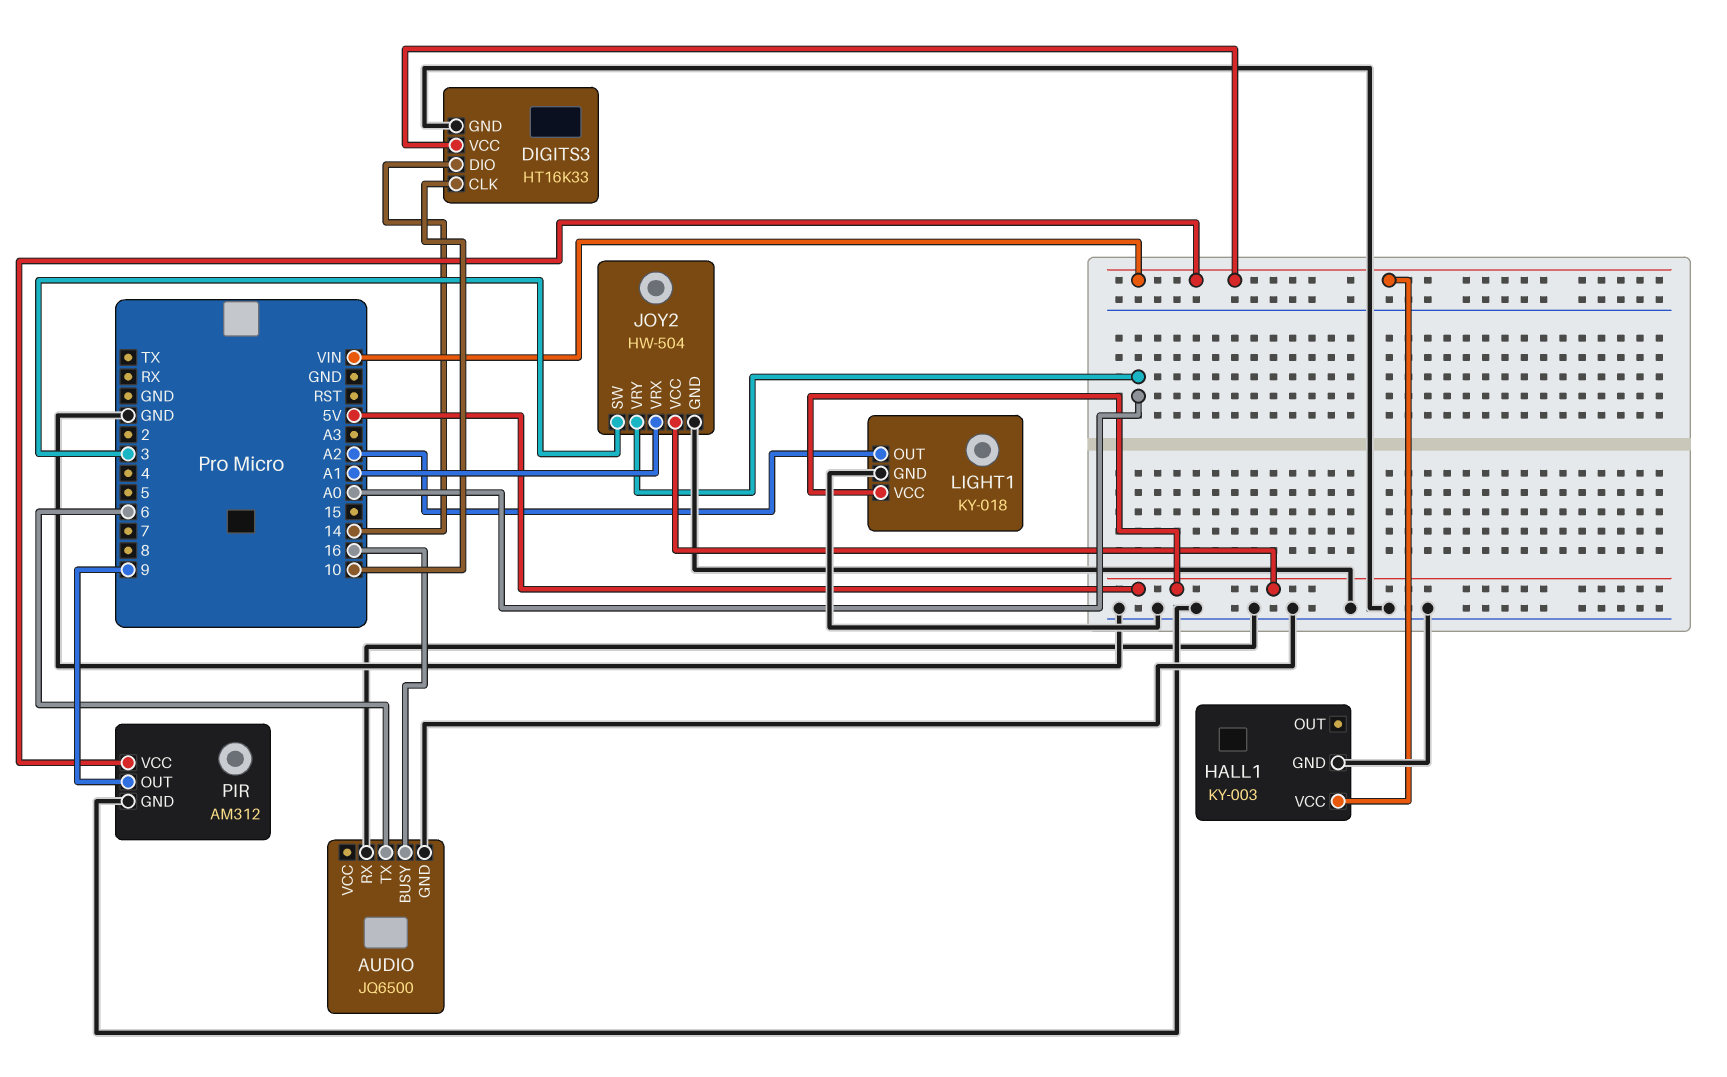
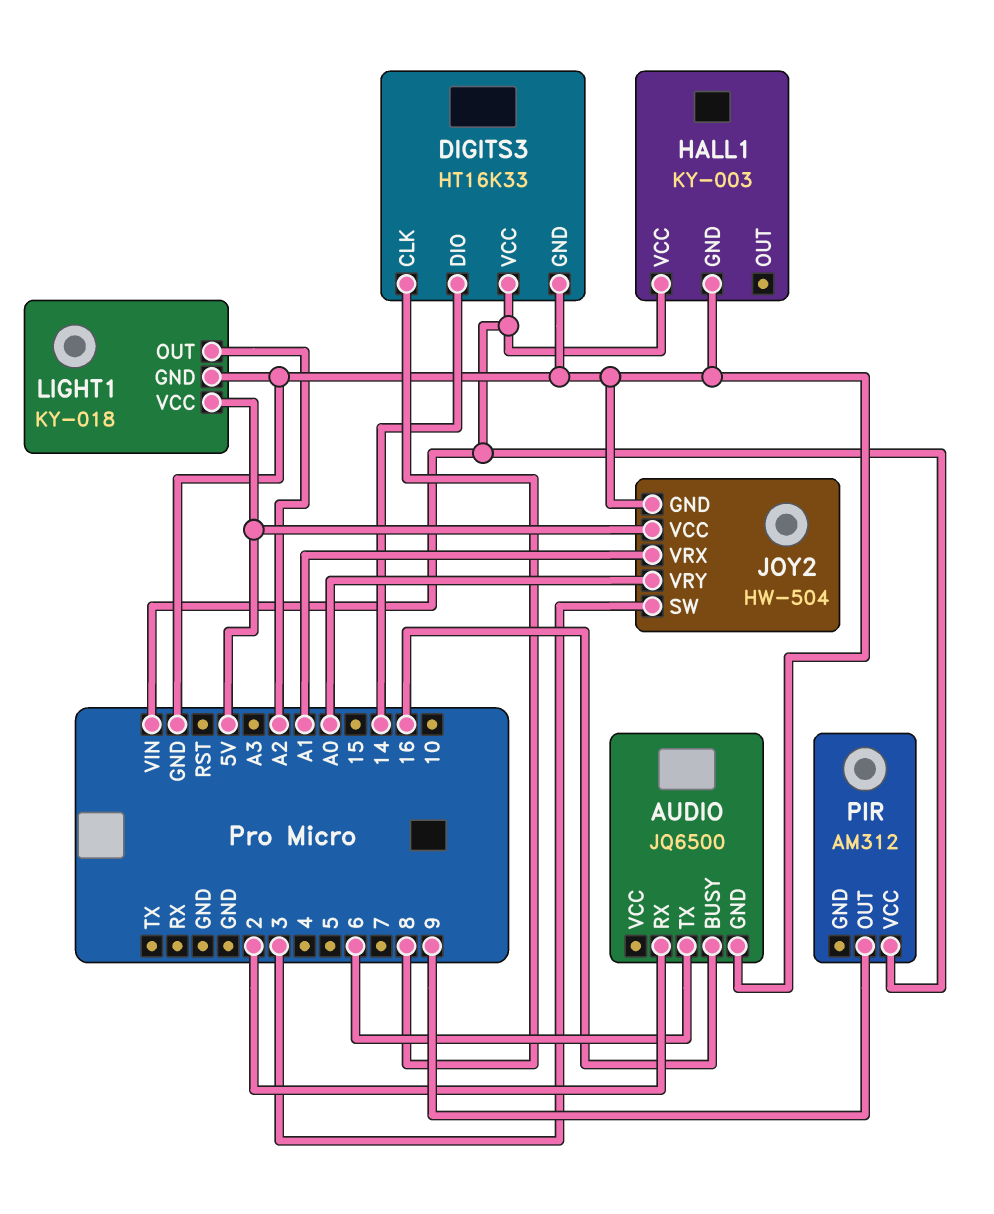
AUDIO pin RX: GND -> 2
DIGITS3 pin CLK: 10 -> 8
PIR pin GND: GND -> none

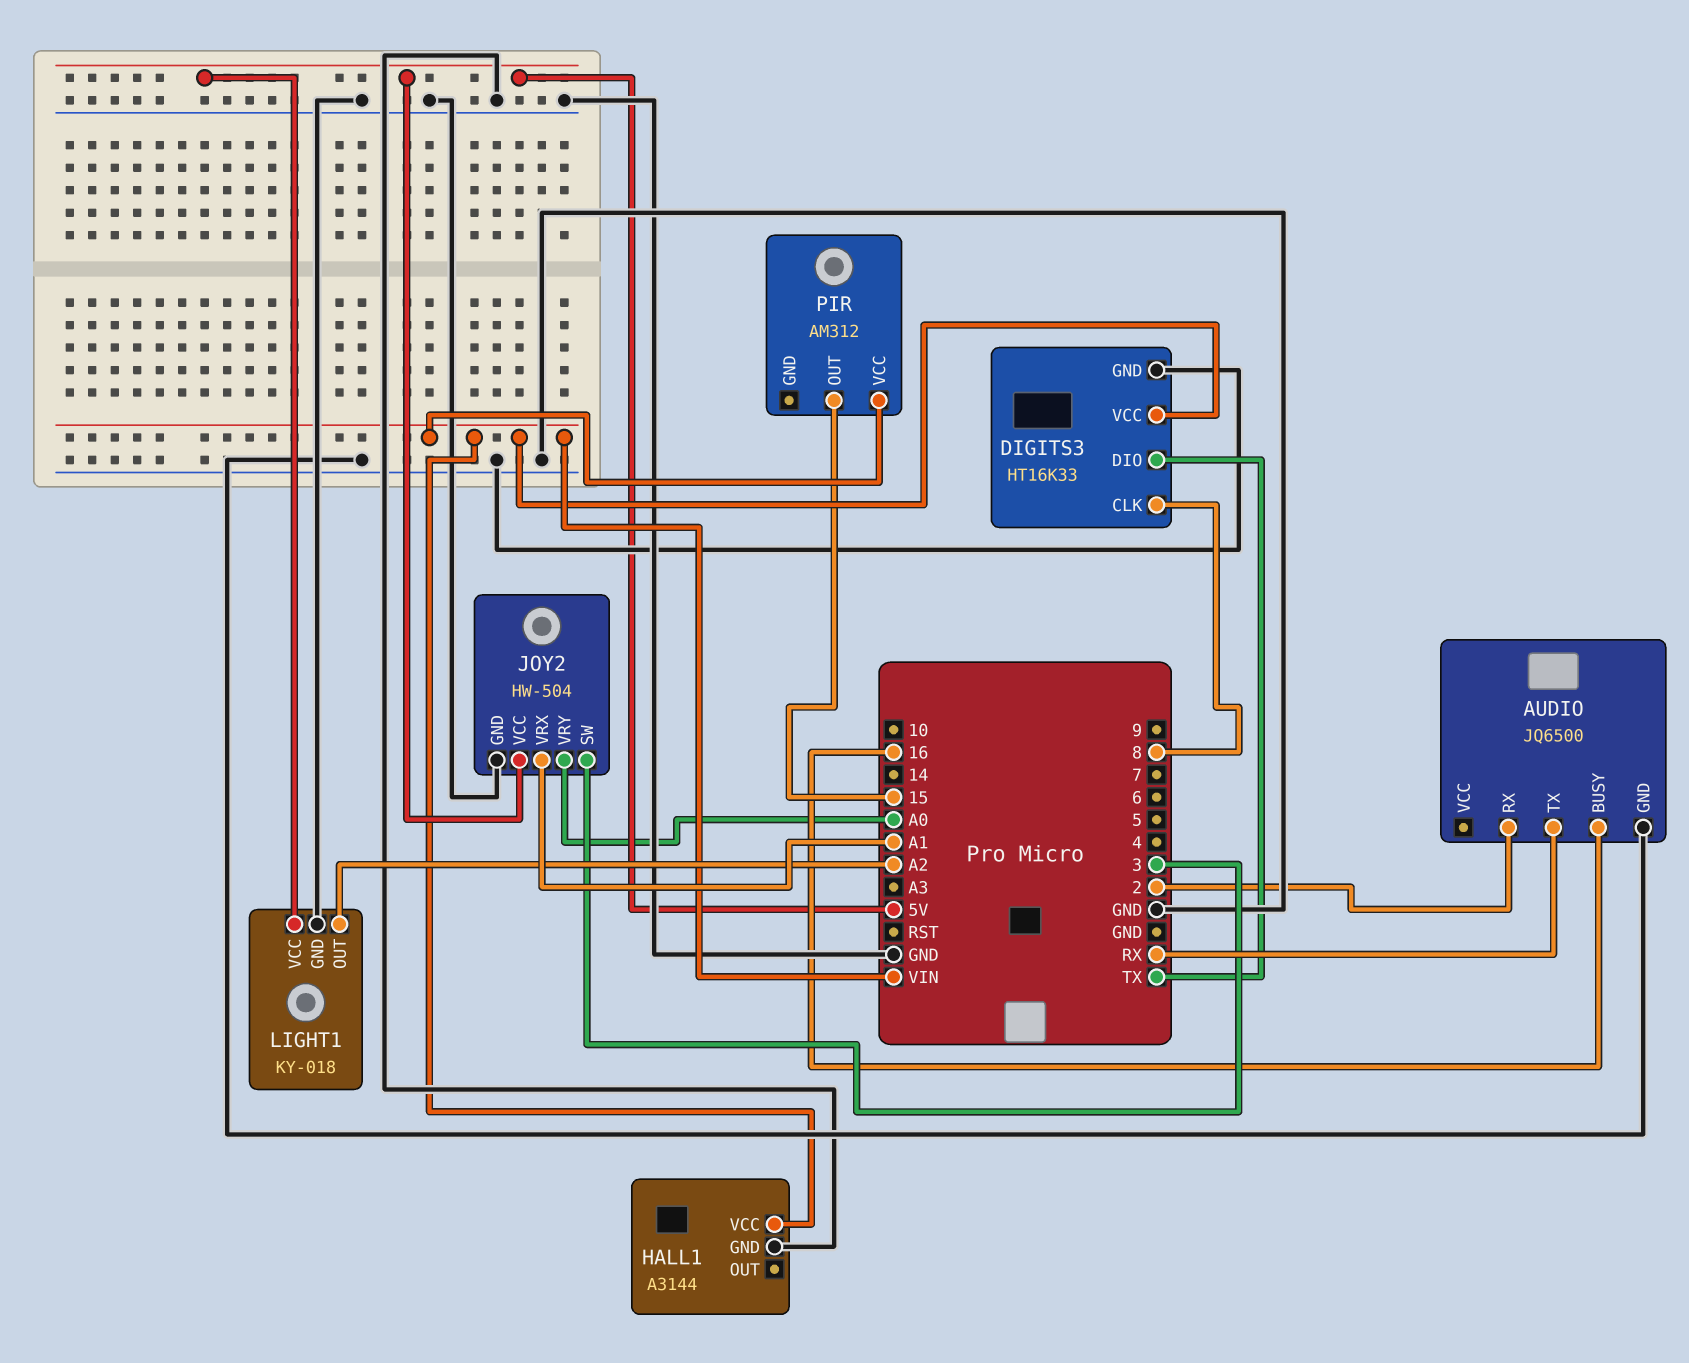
AUDIO pin TX: 6 -> RX
DIGITS3 pin DIO: 14 -> TX
HALL1: KY-003 -> A3144
PIR pin OUT: 9 -> 15

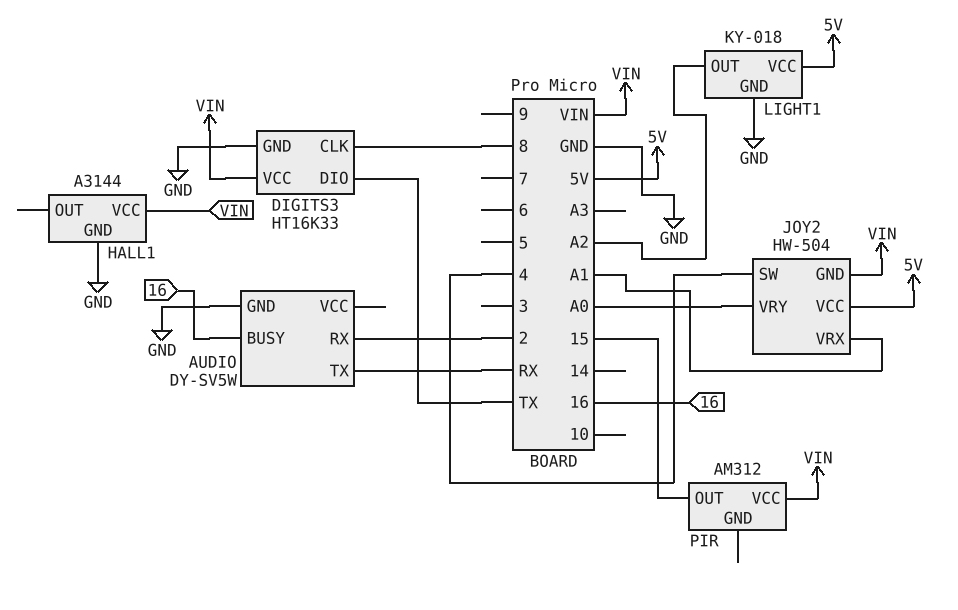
AUDIO: JQ6500 -> DY-SV5W
JOY2 pin GND: GND -> VIN
JOY2 pin SW: 3 -> 4

